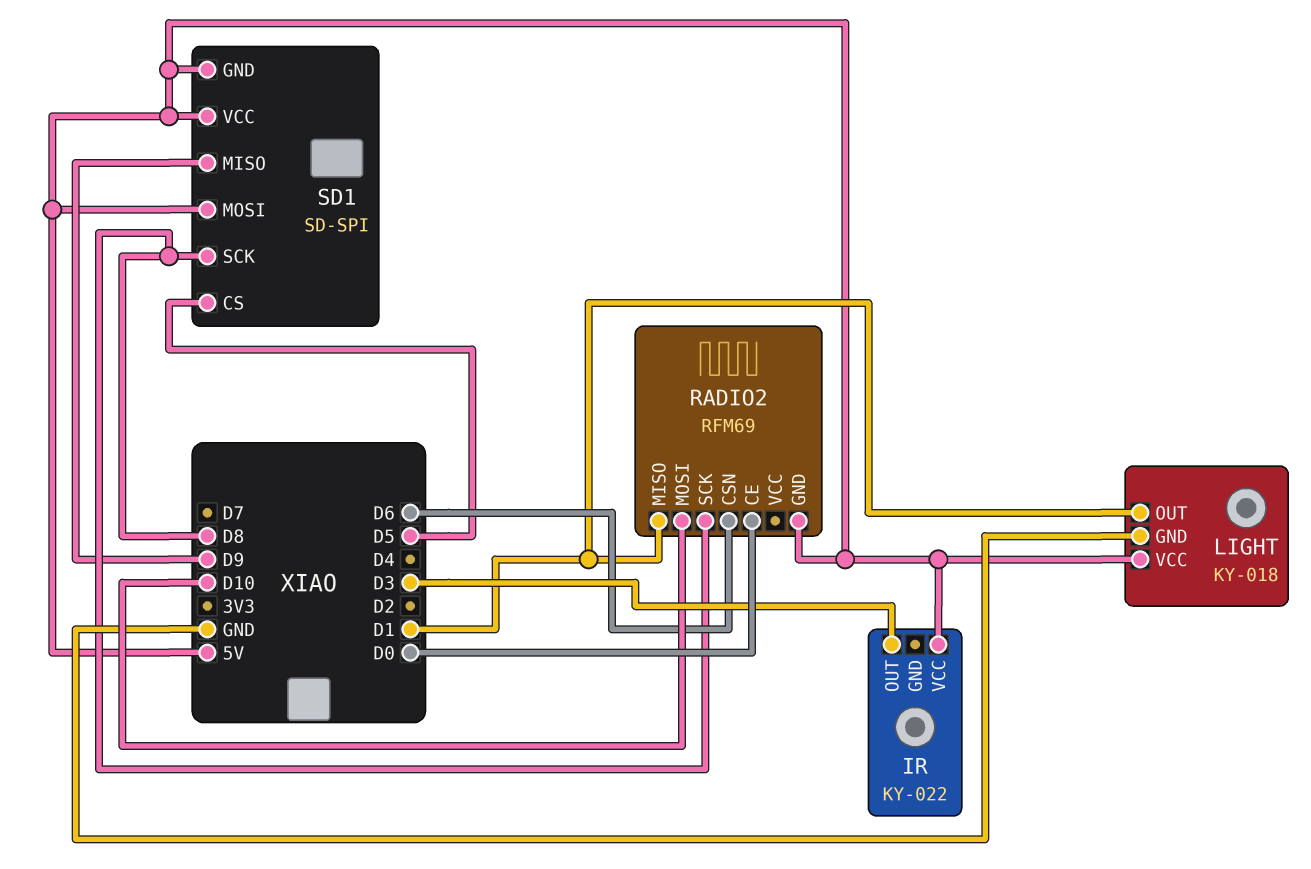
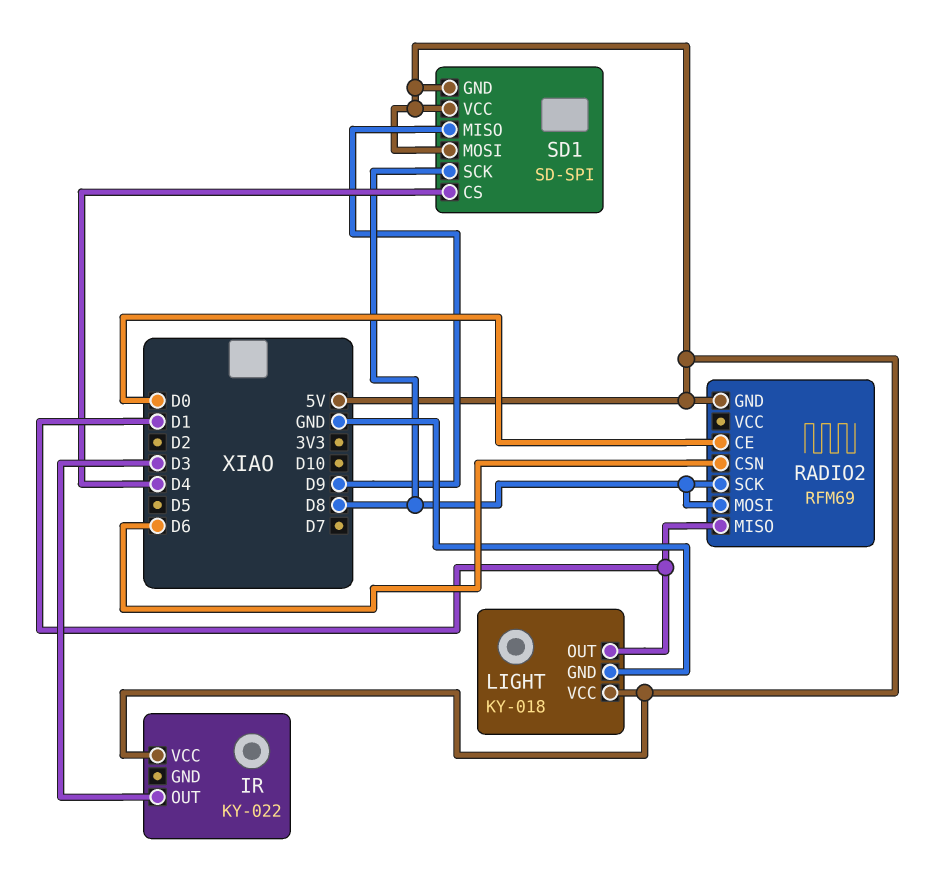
RADIO2 pin MOSI: D10 -> D8
SD1 pin CS: D5 -> D4

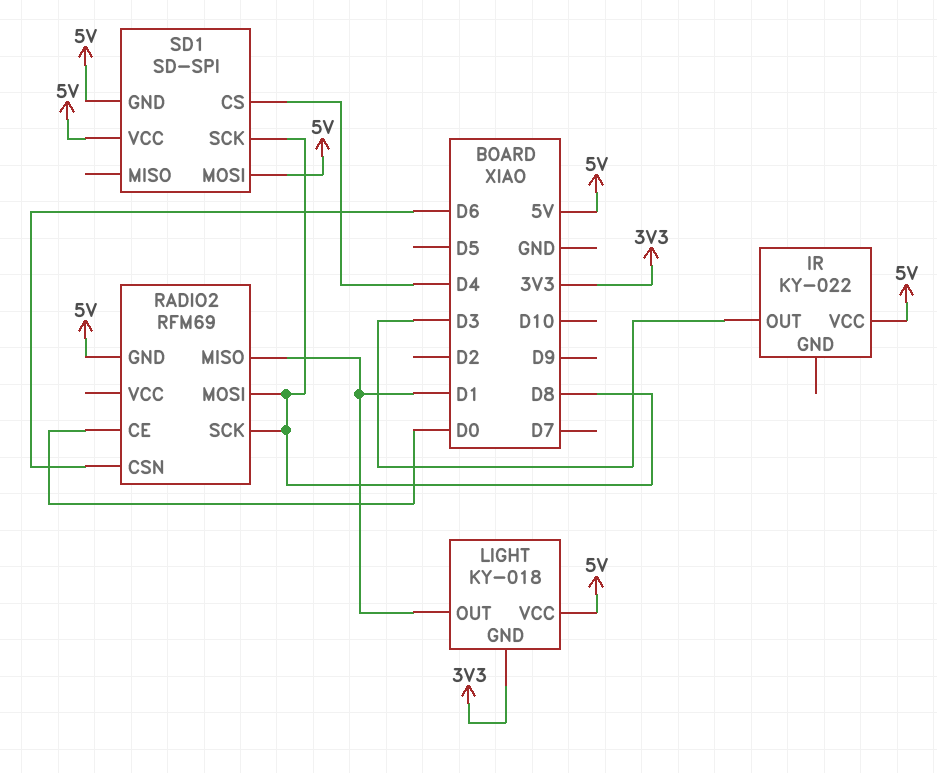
LIGHT pin GND: GND -> 3V3
SD1 pin MISO: D9 -> none

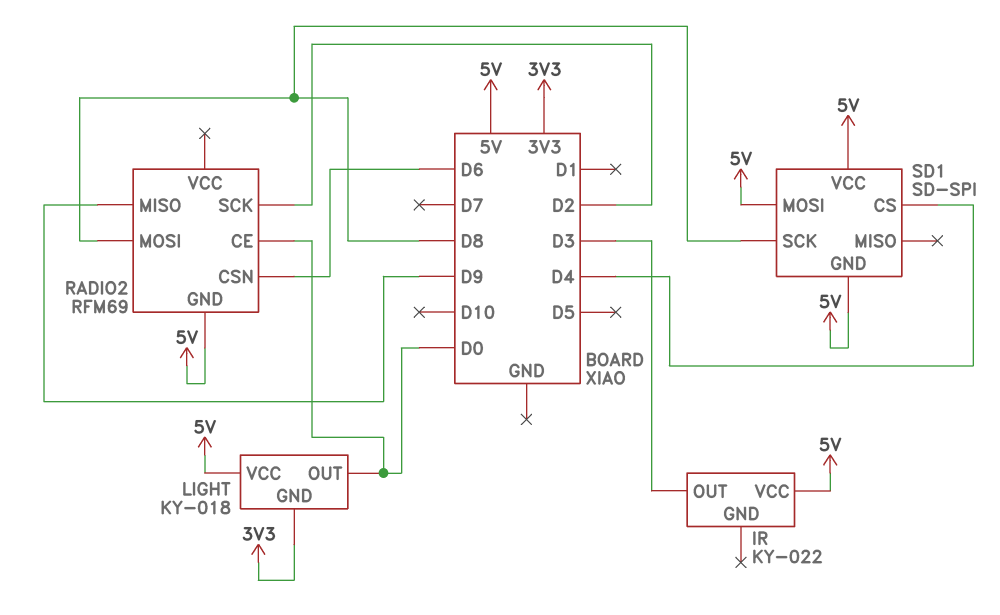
LIGHT pin OUT: D1 -> D0
RADIO2 pin MISO: D1 -> D9
RADIO2 pin SCK: D8 -> D2

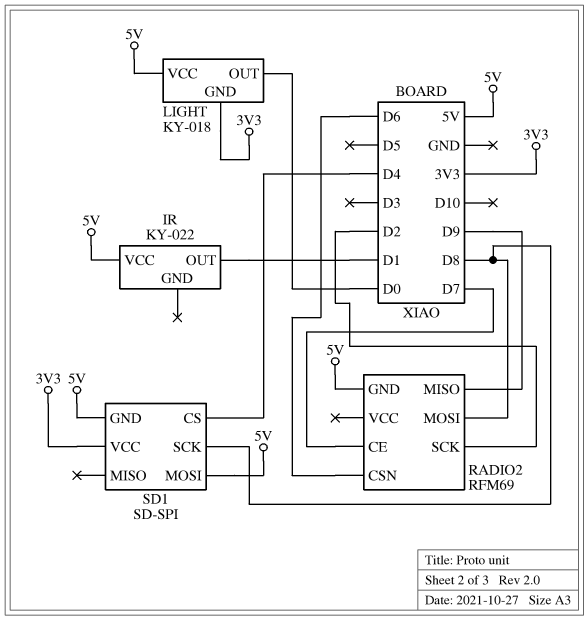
IR pin OUT: D3 -> D1
RADIO2 pin CE: D0 -> D7
SD1 pin VCC: 5V -> 3V3

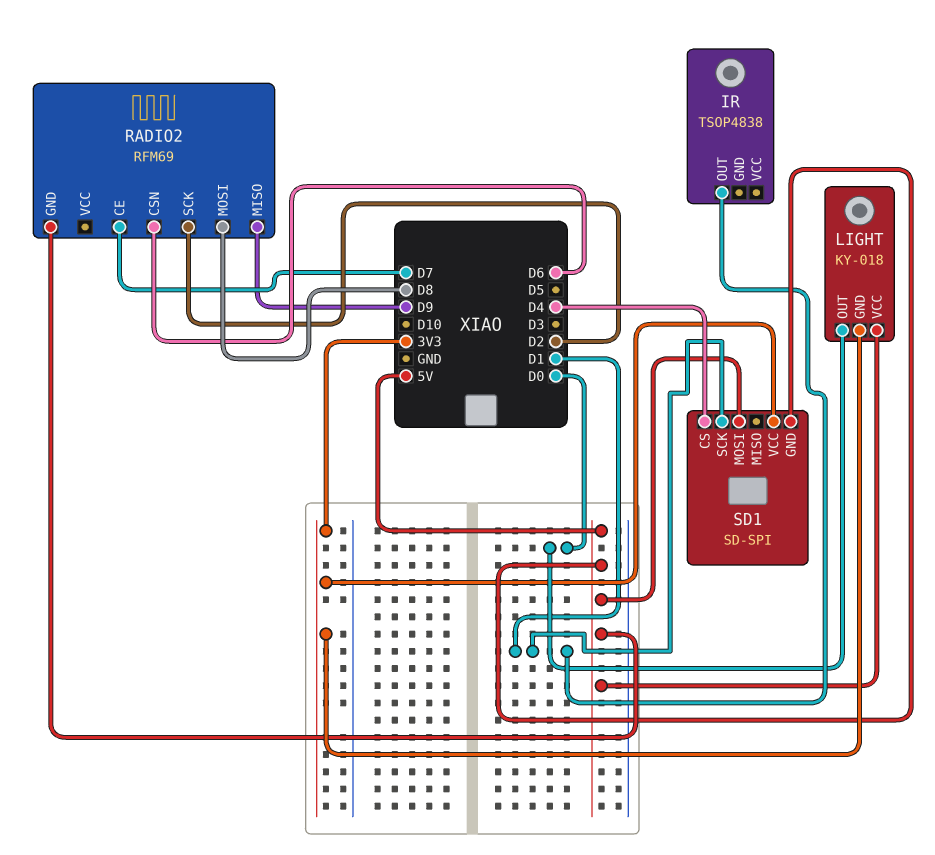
IR: KY-022 -> TSOP4838
IR pin VCC: 5V -> none
SD1 pin SCK: D8 -> D1

